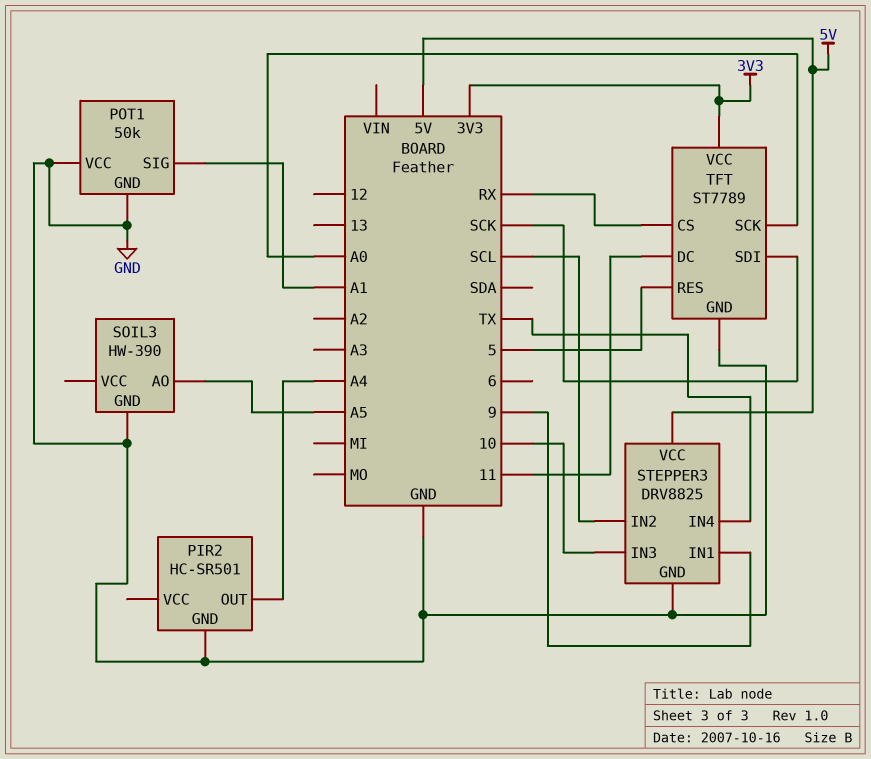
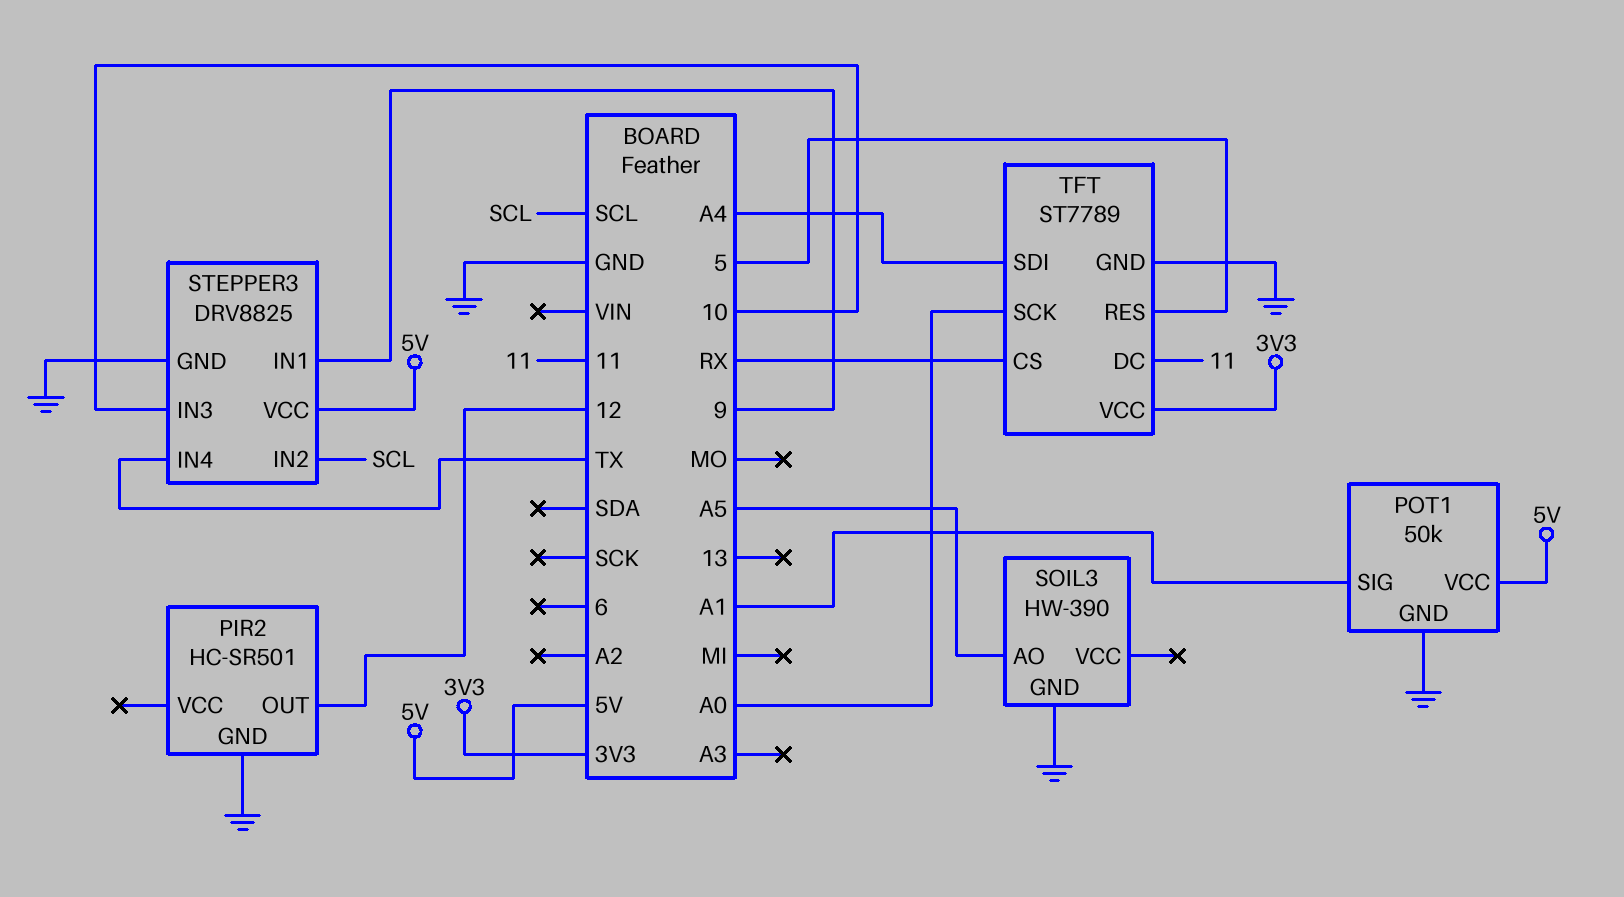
PIR2 pin OUT: A4 -> 12
POT1 pin VCC: GND -> 5V
TFT pin SDI: SCK -> A4

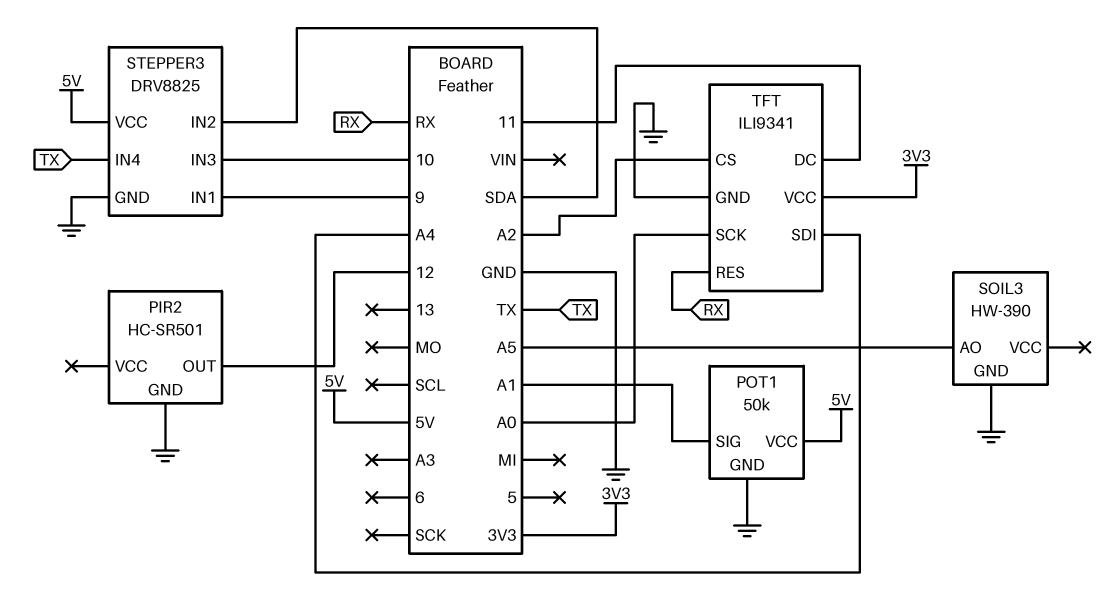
STEPPER3 pin IN2: SCL -> SDA
TFT: ST7789 -> ILI9341
TFT pin CS: RX -> A2
TFT pin RES: 5 -> RX

